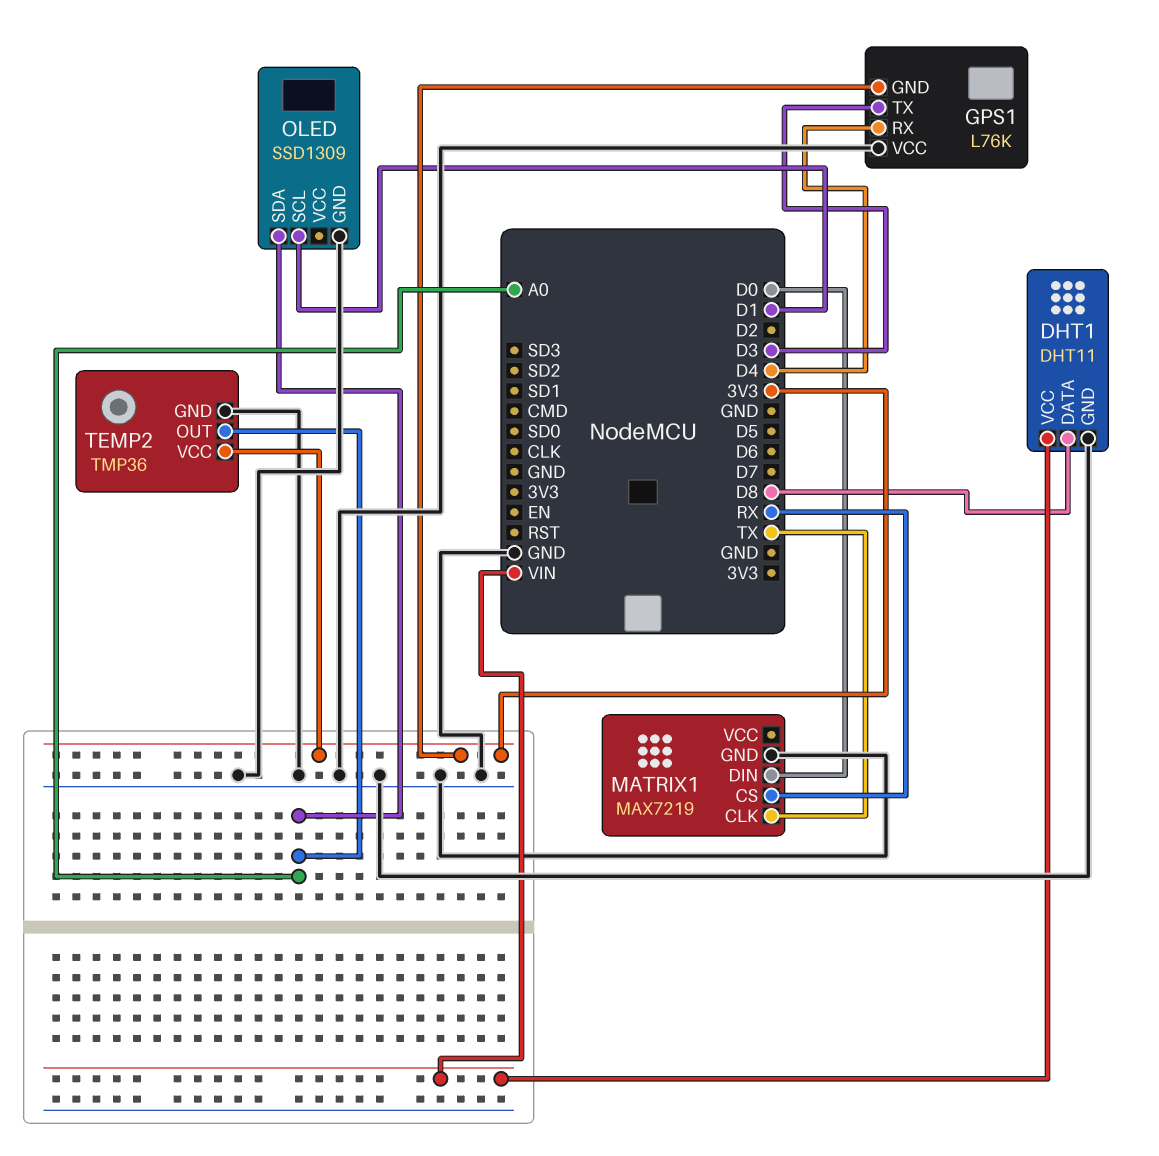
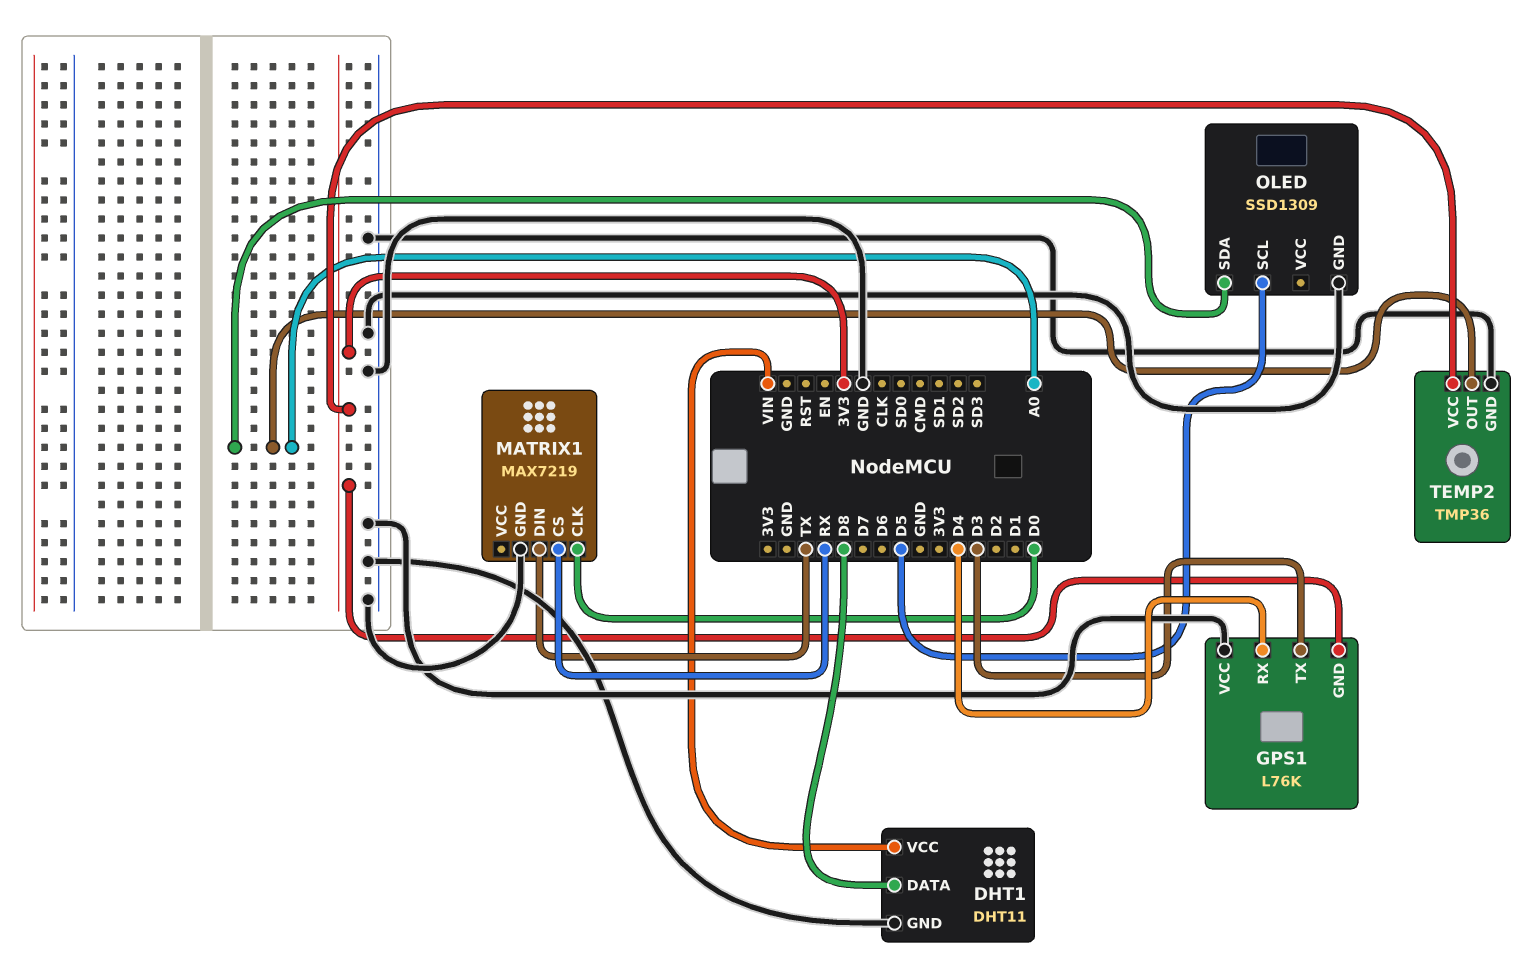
MATRIX1 pin CLK: TX -> D0
MATRIX1 pin DIN: D0 -> TX
OLED pin SCL: D1 -> D5

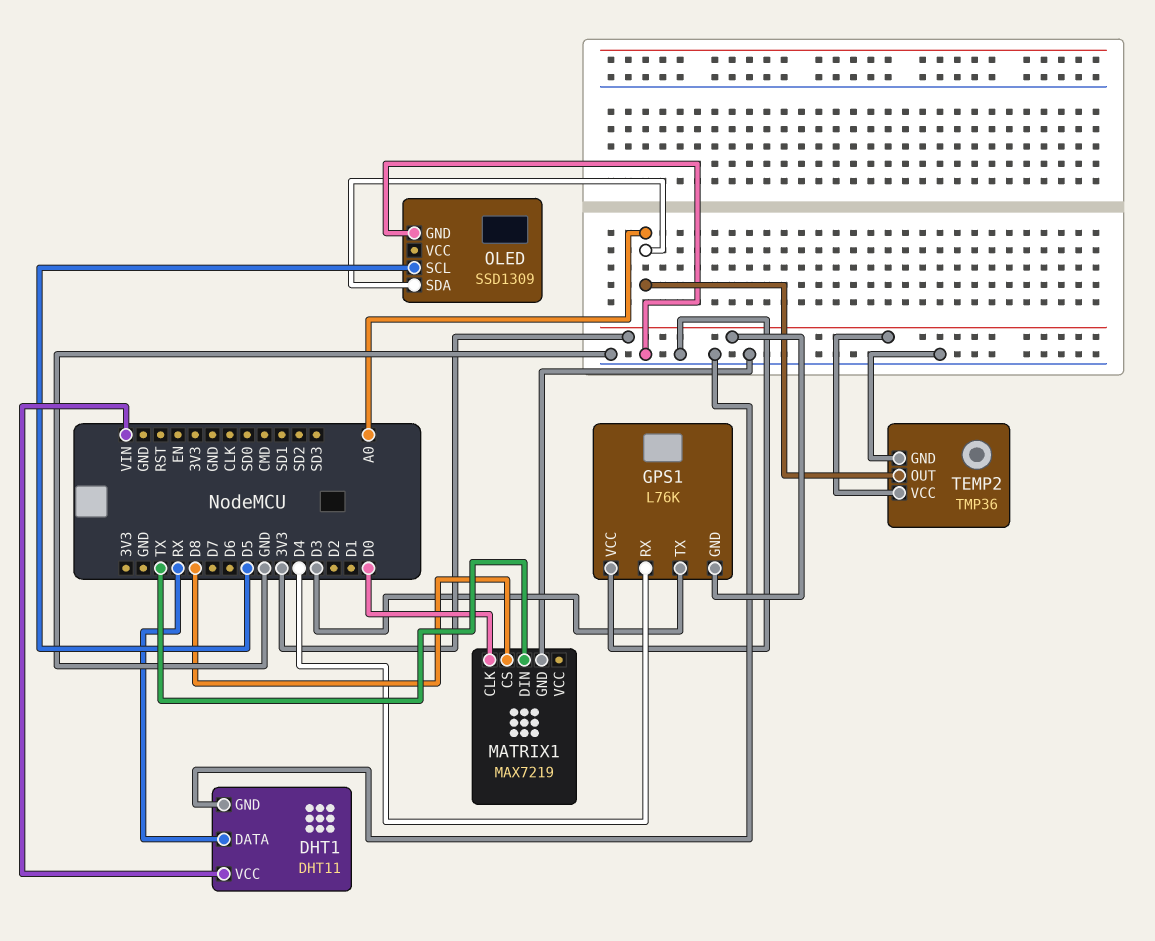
DHT1 pin DATA: D8 -> RX
MATRIX1 pin CS: RX -> D8

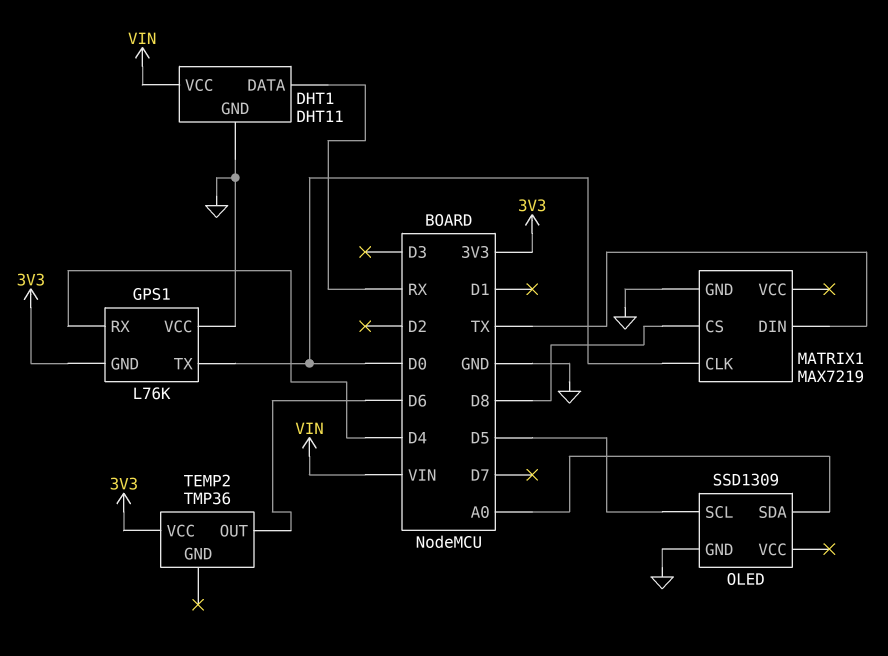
GPS1 pin TX: D3 -> D0
TEMP2 pin GND: GND -> none
TEMP2 pin OUT: A0 -> D6

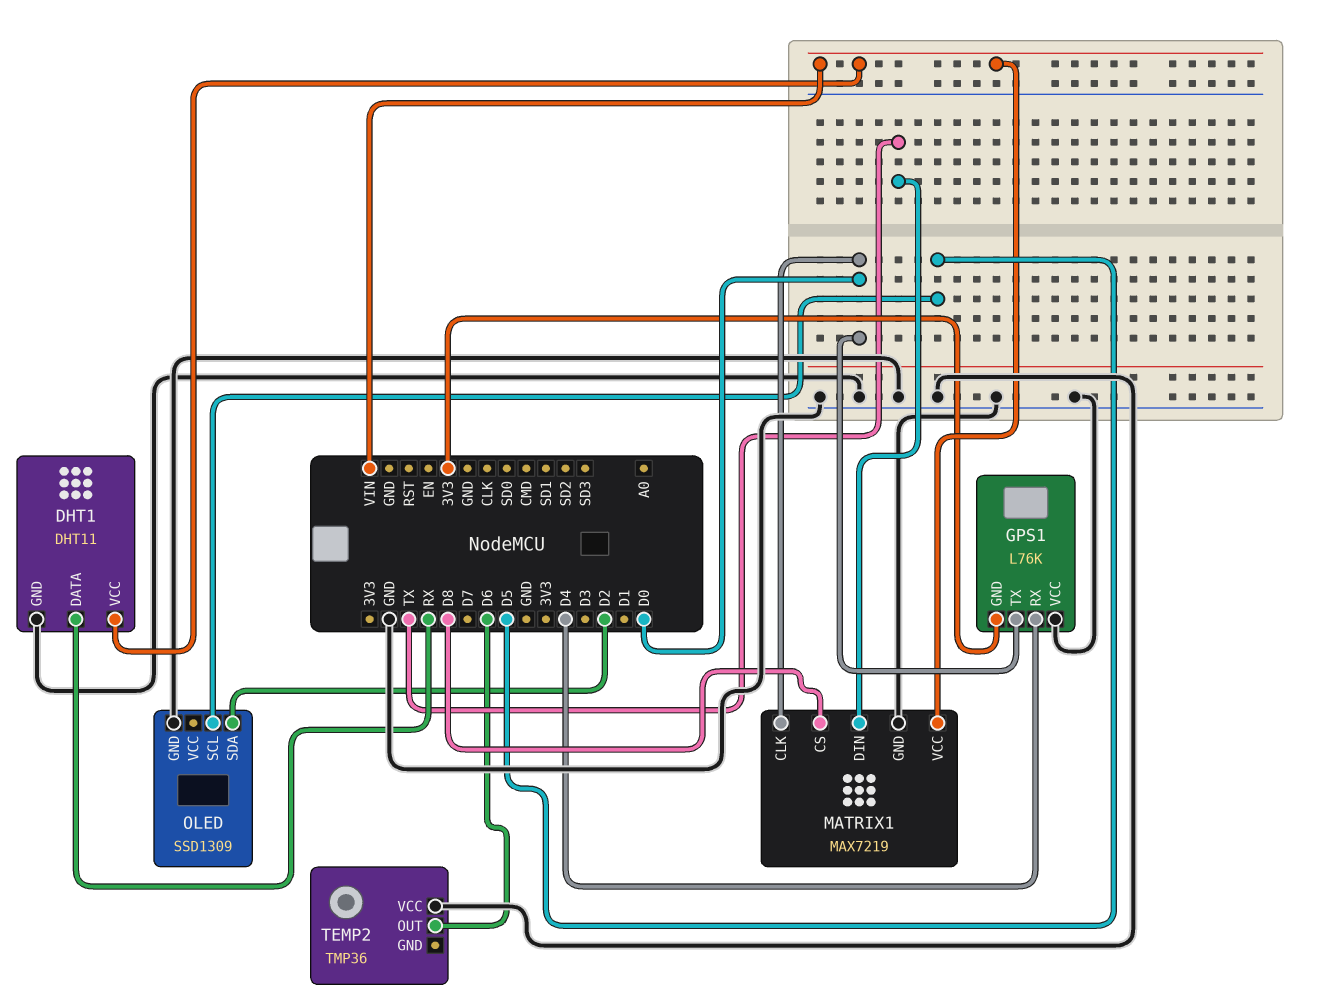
MATRIX1 pin VCC: none -> VIN
OLED pin SDA: A0 -> D2
TEMP2 pin VCC: 3V3 -> GND

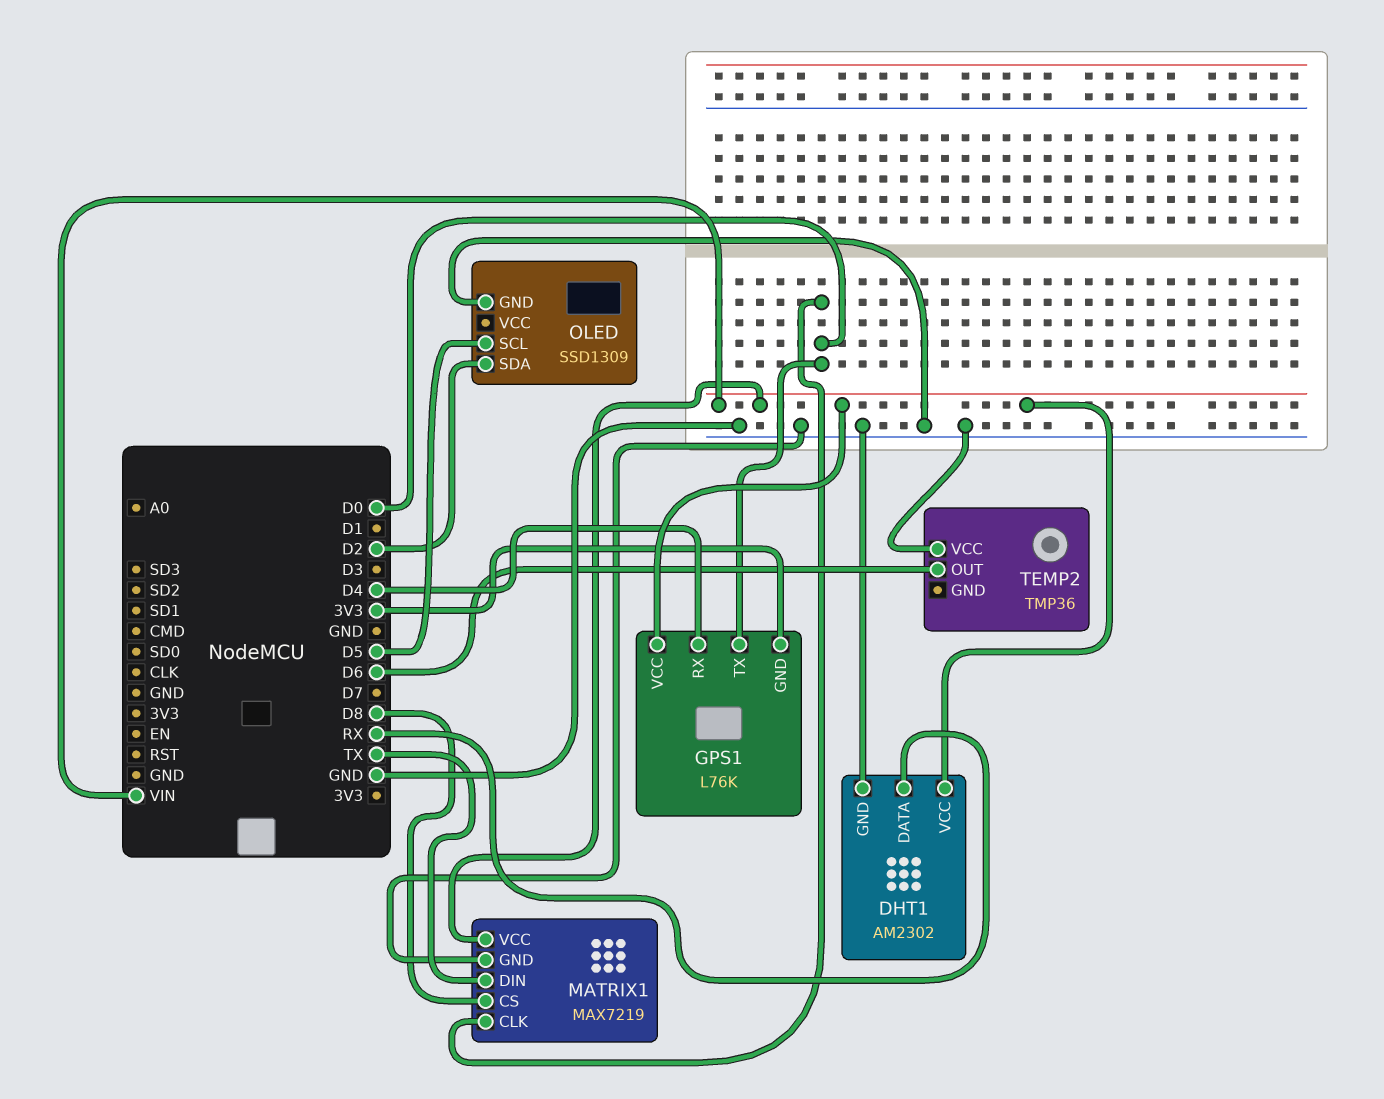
DHT1: DHT11 -> AM2302
GPS1 pin VCC: GND -> VIN

